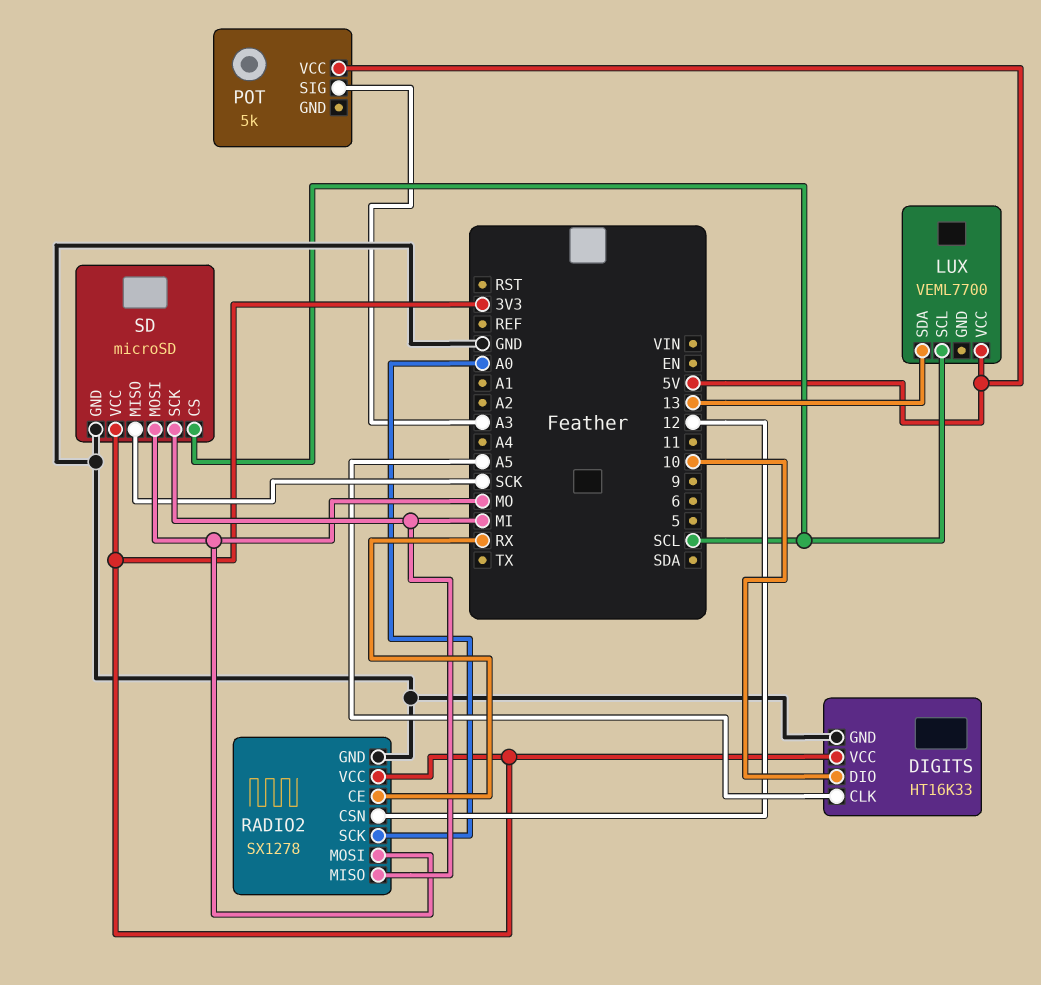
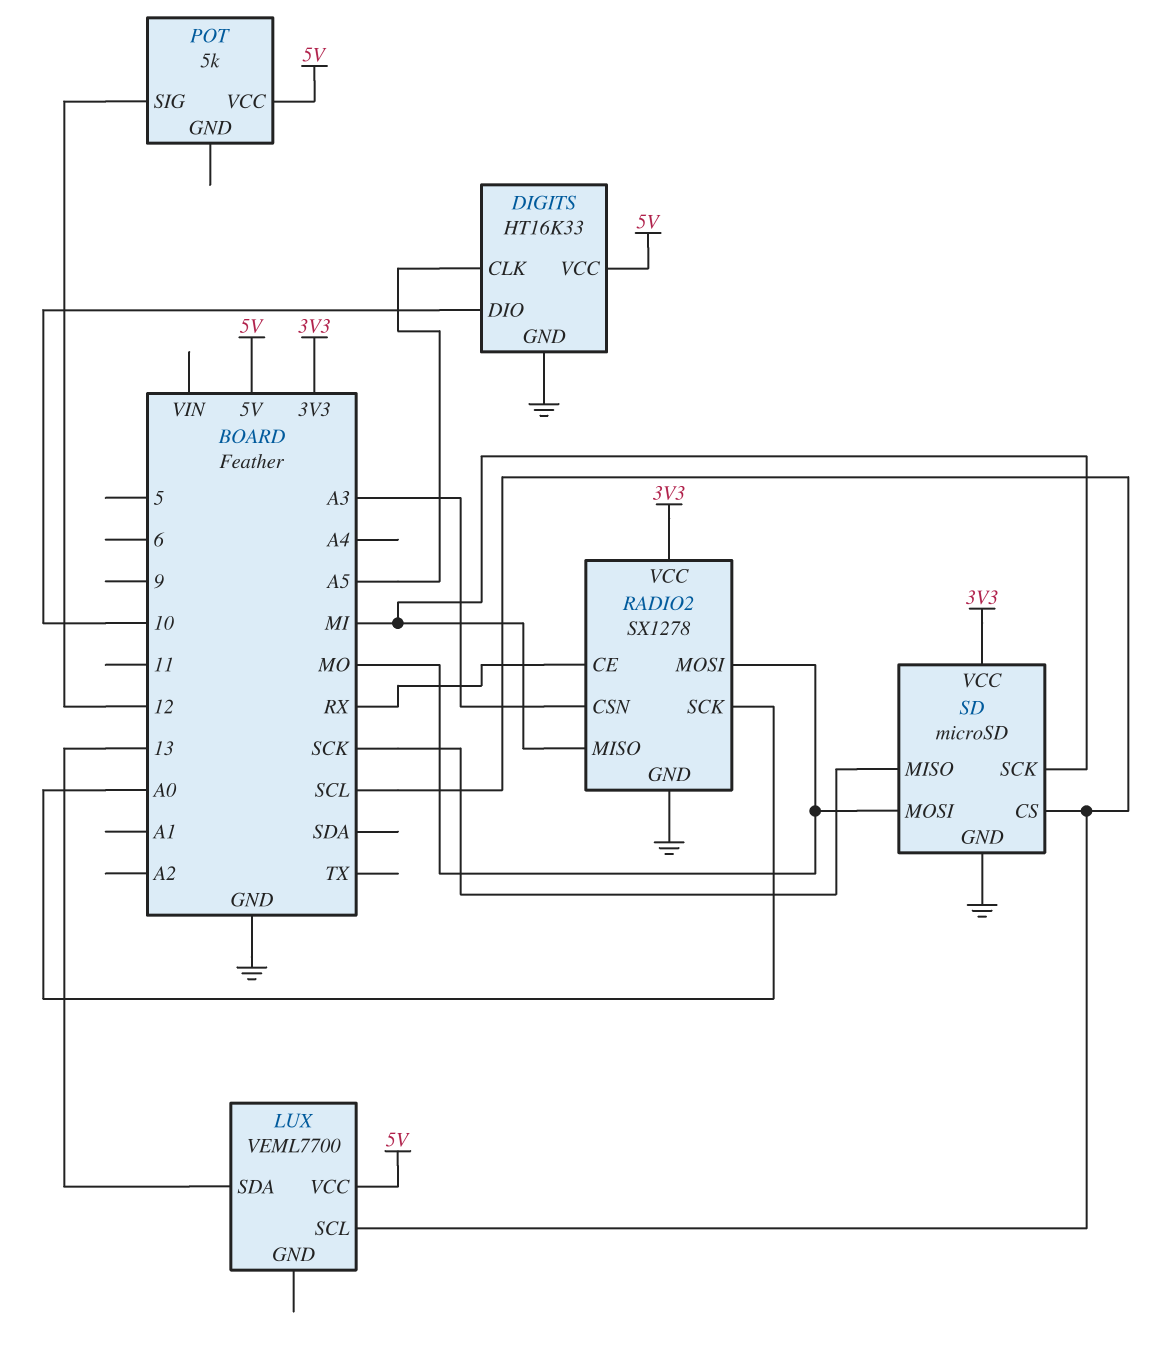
DIGITS pin VCC: 3V3 -> 5V
POT pin SIG: A3 -> 12
RADIO2 pin CSN: 12 -> A3

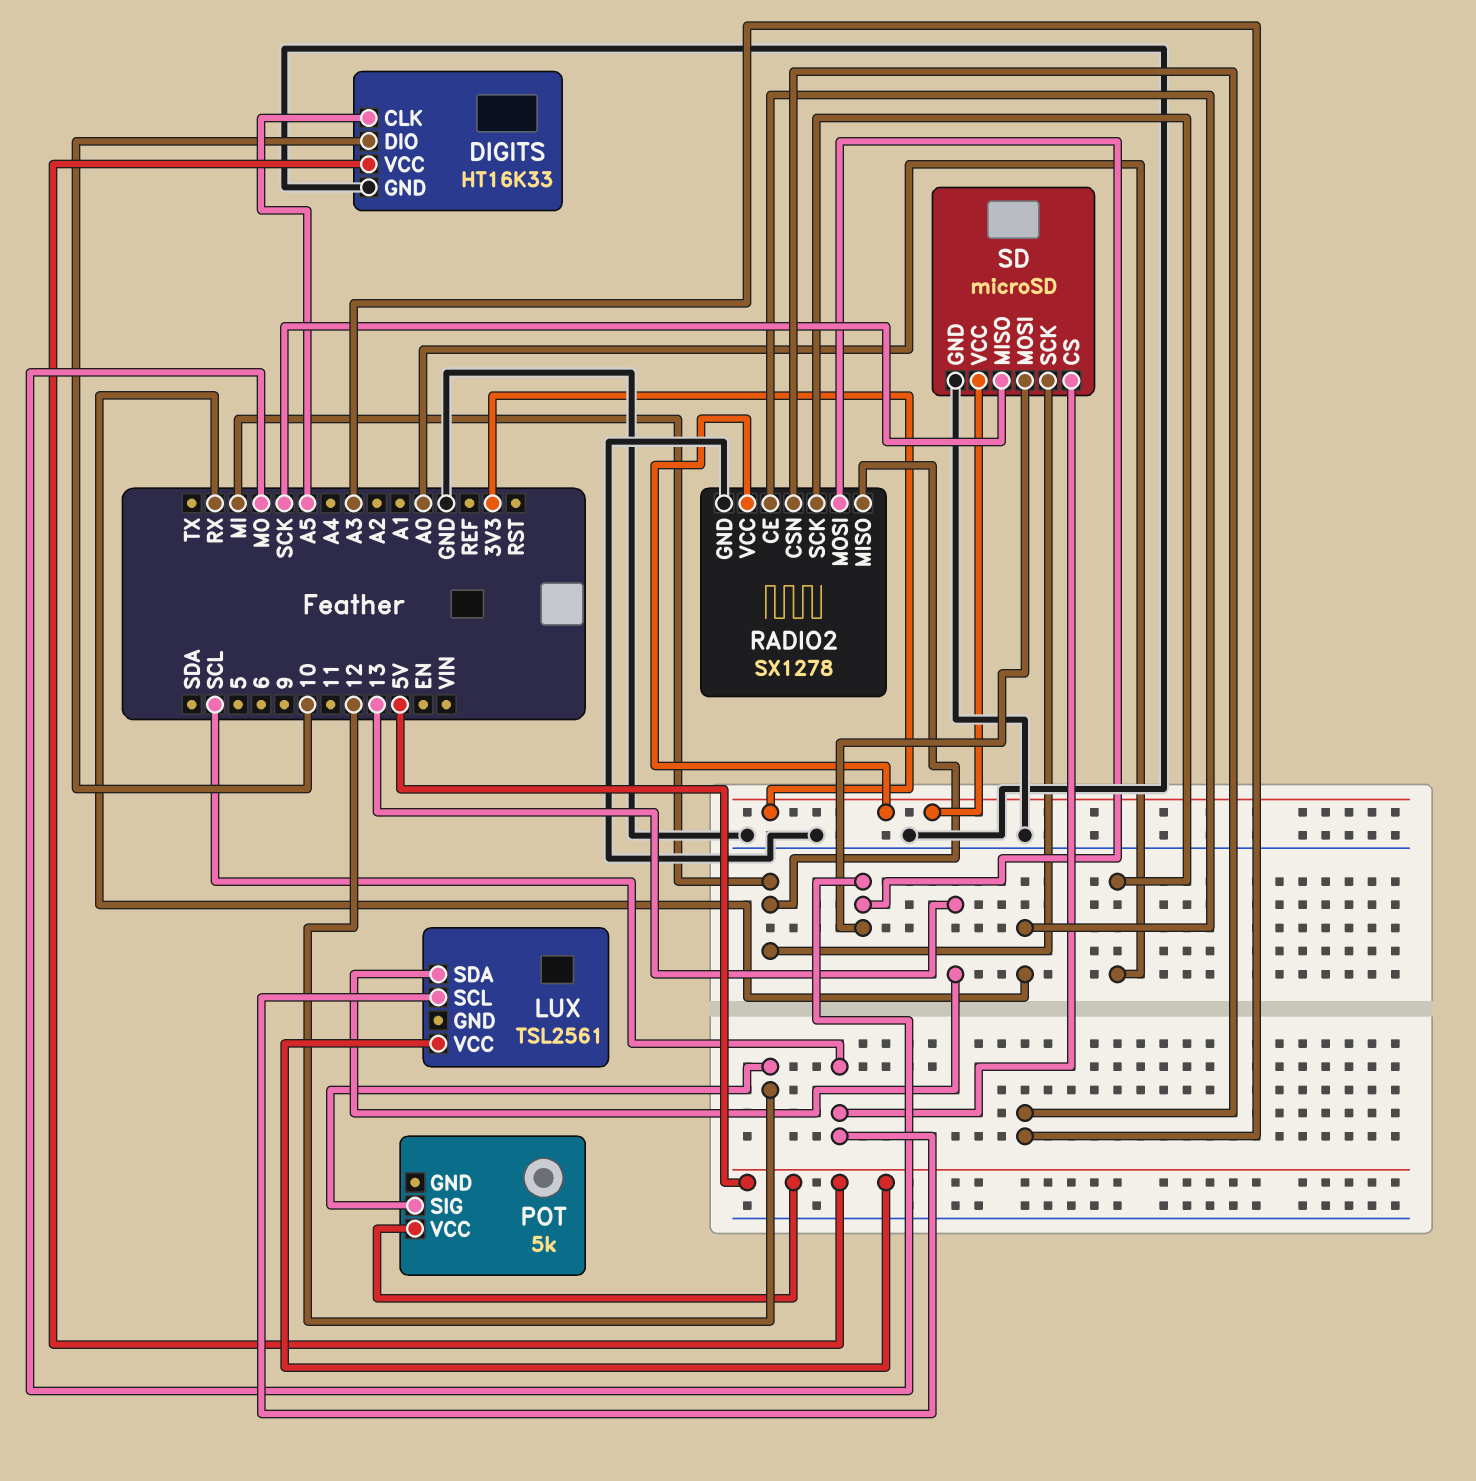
LUX: VEML7700 -> TSL2561

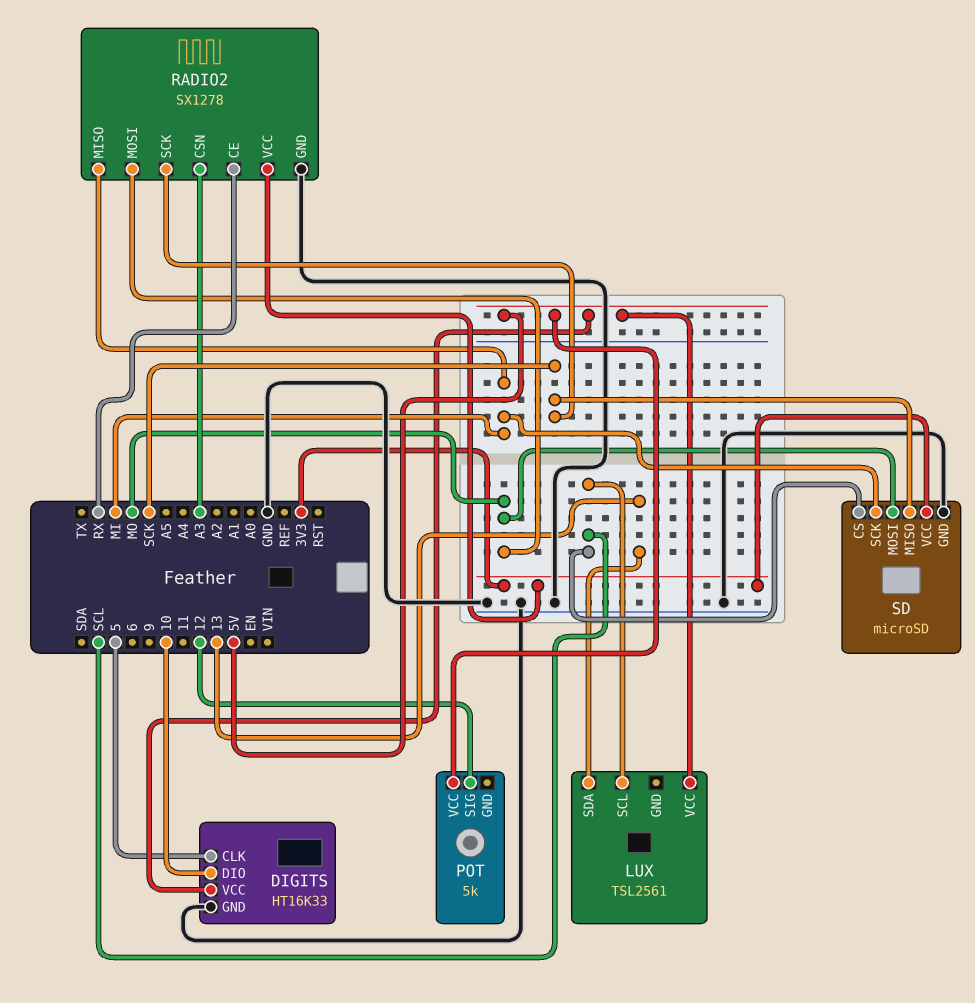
DIGITS pin CLK: A5 -> 5
RADIO2 pin SCK: A0 -> SCK

